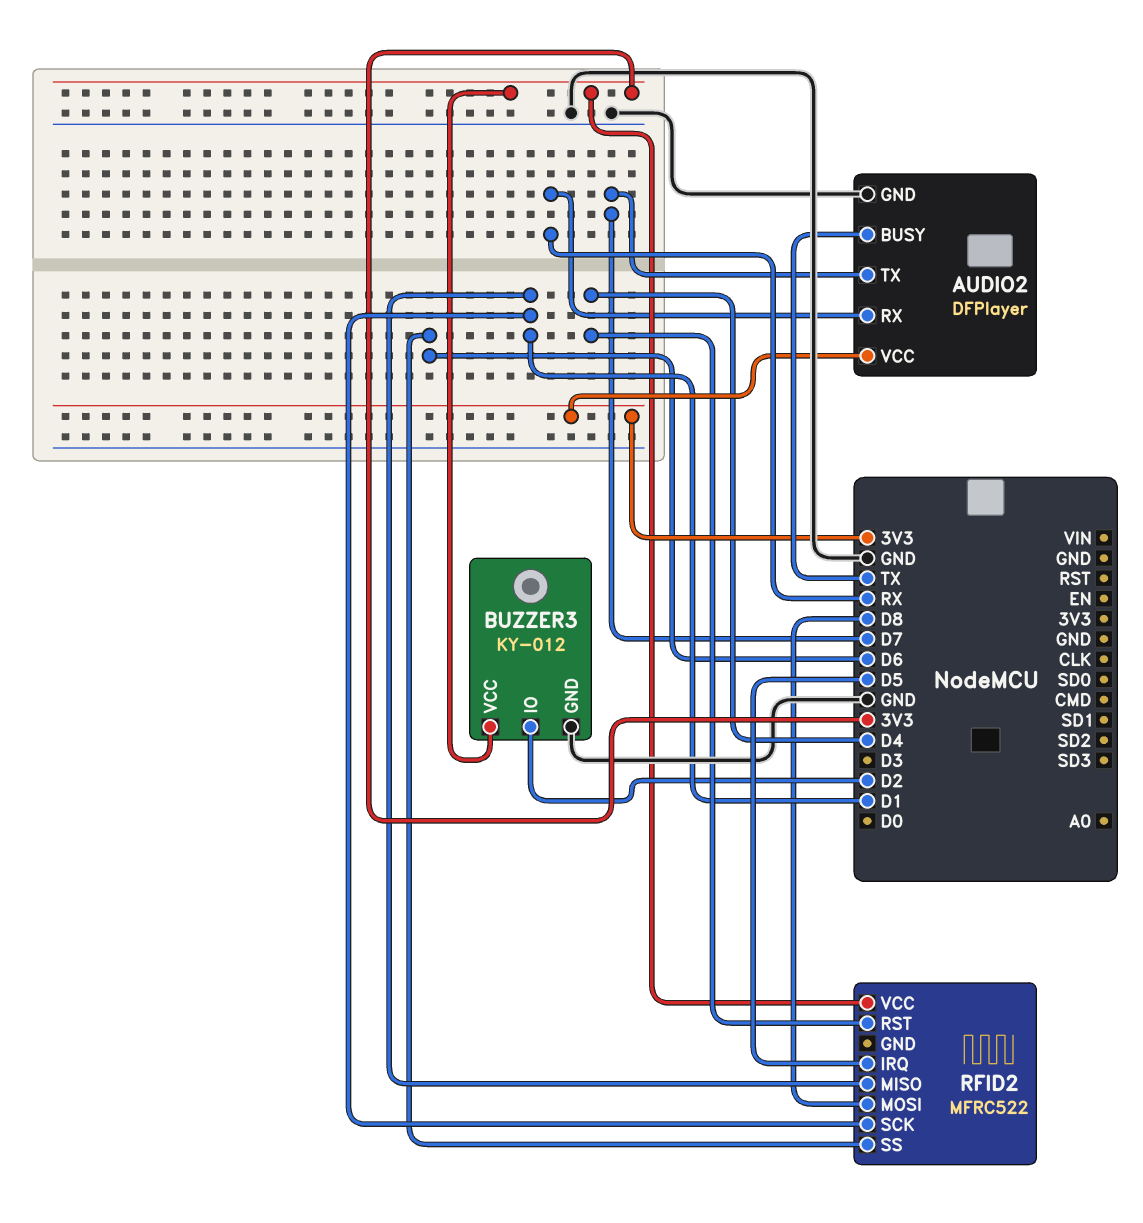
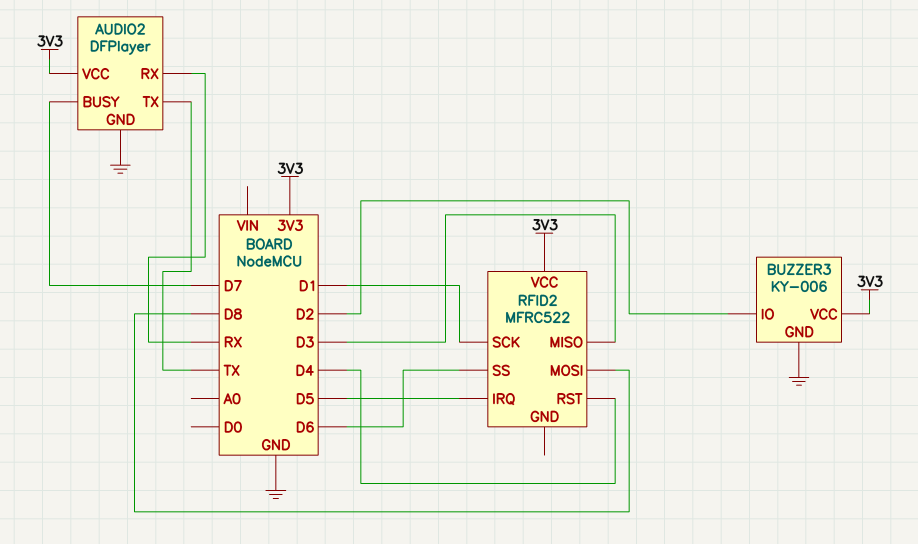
AUDIO2 pin BUSY: TX -> D7
AUDIO2 pin TX: D7 -> TX
BUZZER3: KY-012 -> KY-006
RFID2 pin MISO: D1 -> D3

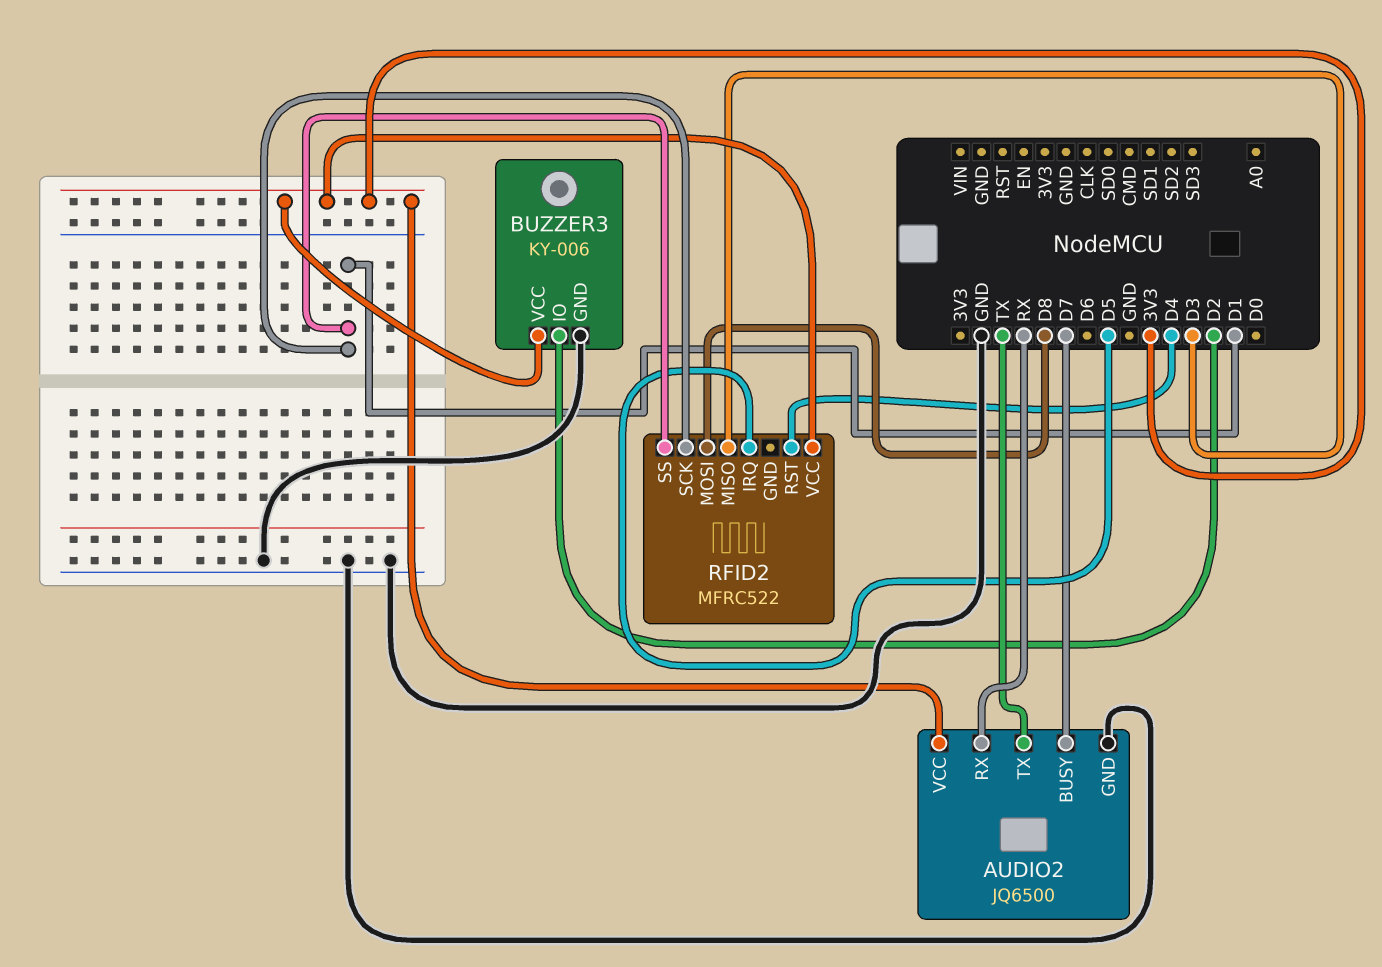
AUDIO2: DFPlayer -> JQ6500
RFID2 pin SS: D6 -> D1

